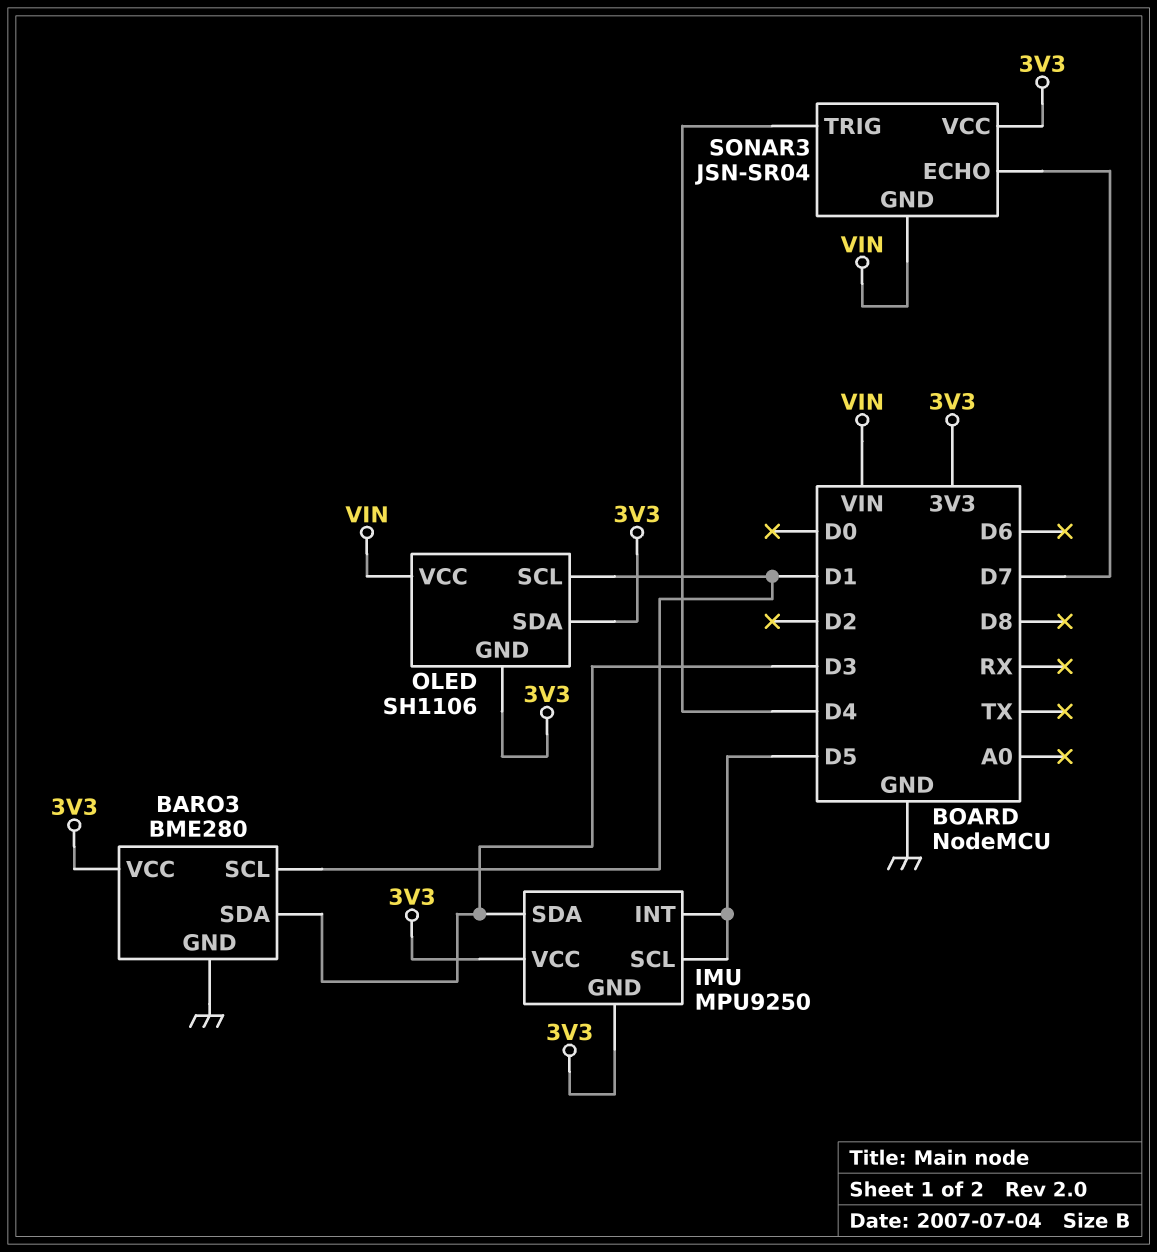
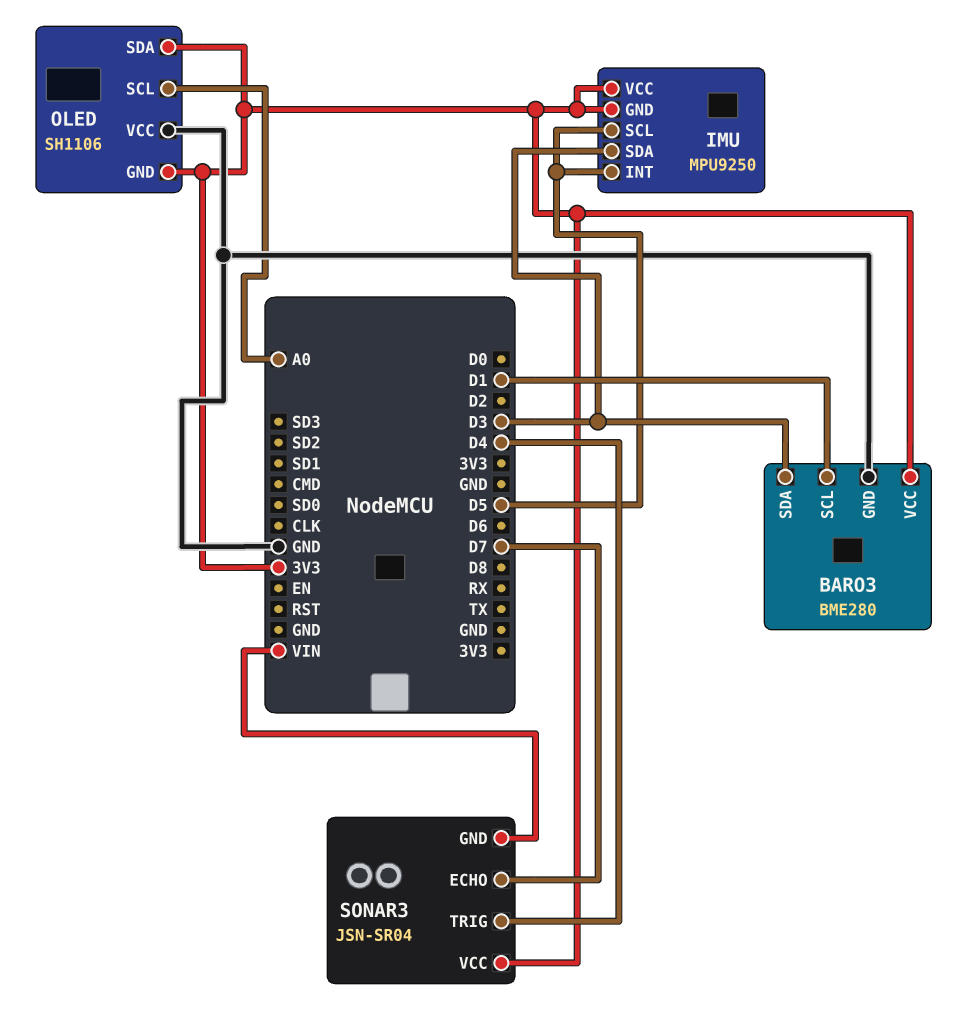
OLED pin SCL: D1 -> A0
OLED pin VCC: VIN -> GND

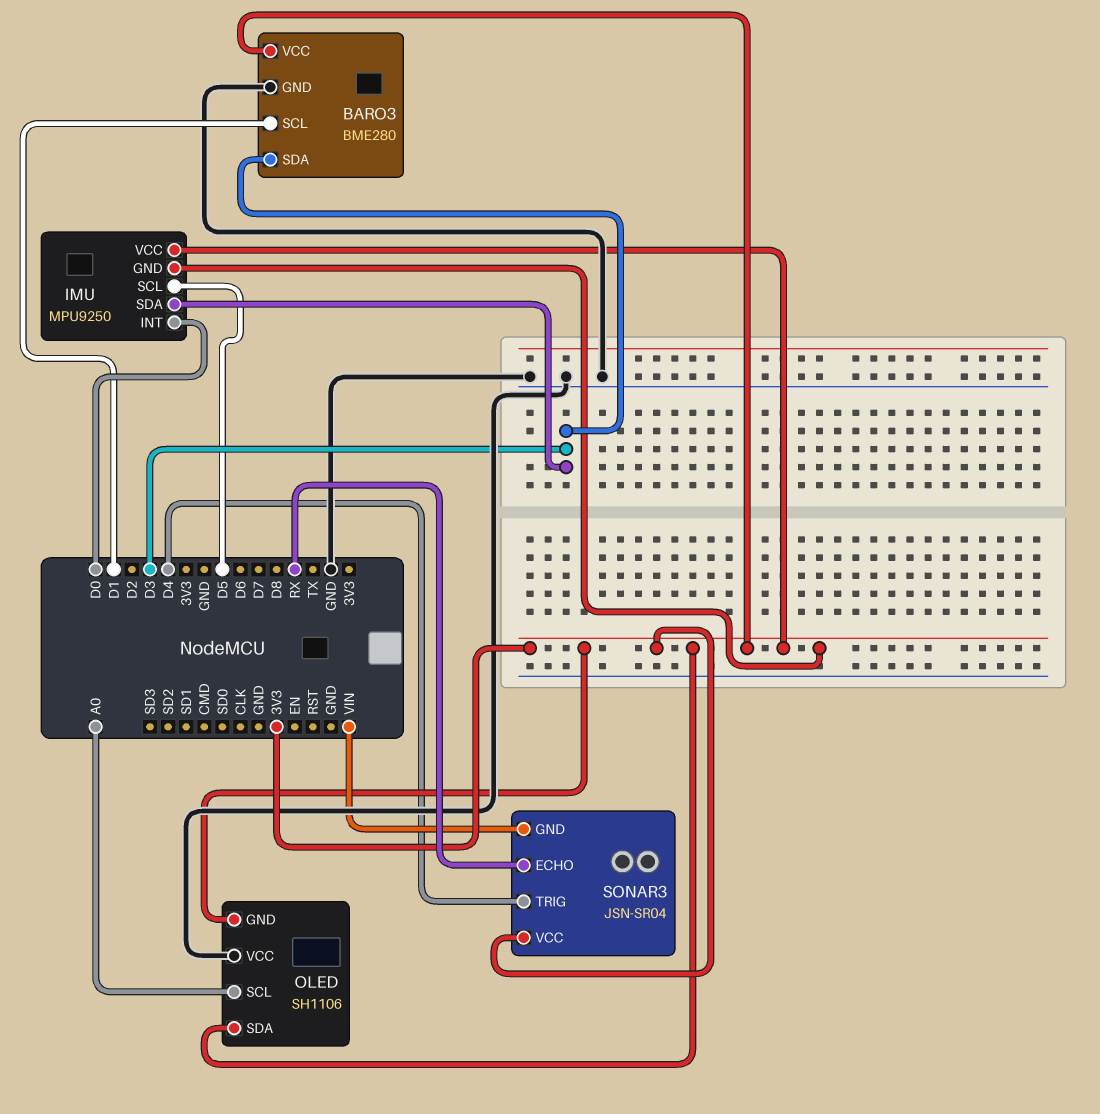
IMU pin INT: D5 -> D0
SONAR3 pin ECHO: D7 -> RX

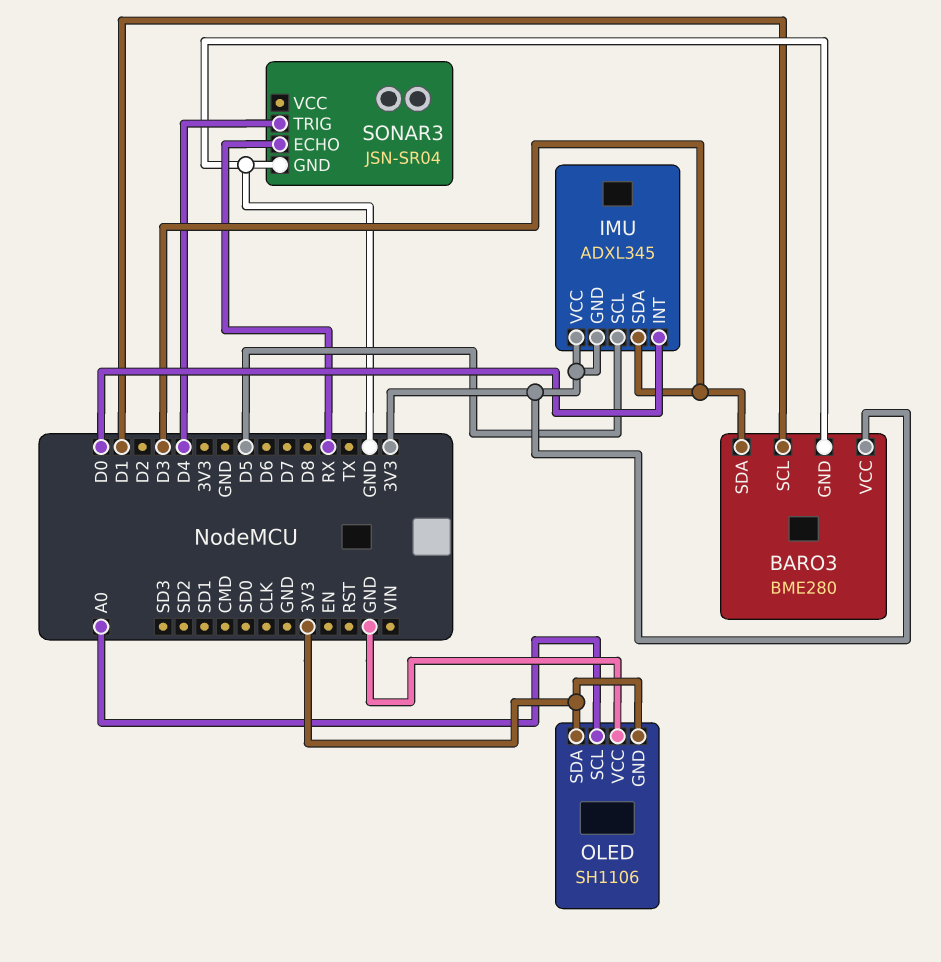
IMU: MPU9250 -> ADXL345
SONAR3 pin GND: VIN -> GND
SONAR3 pin VCC: 3V3 -> none

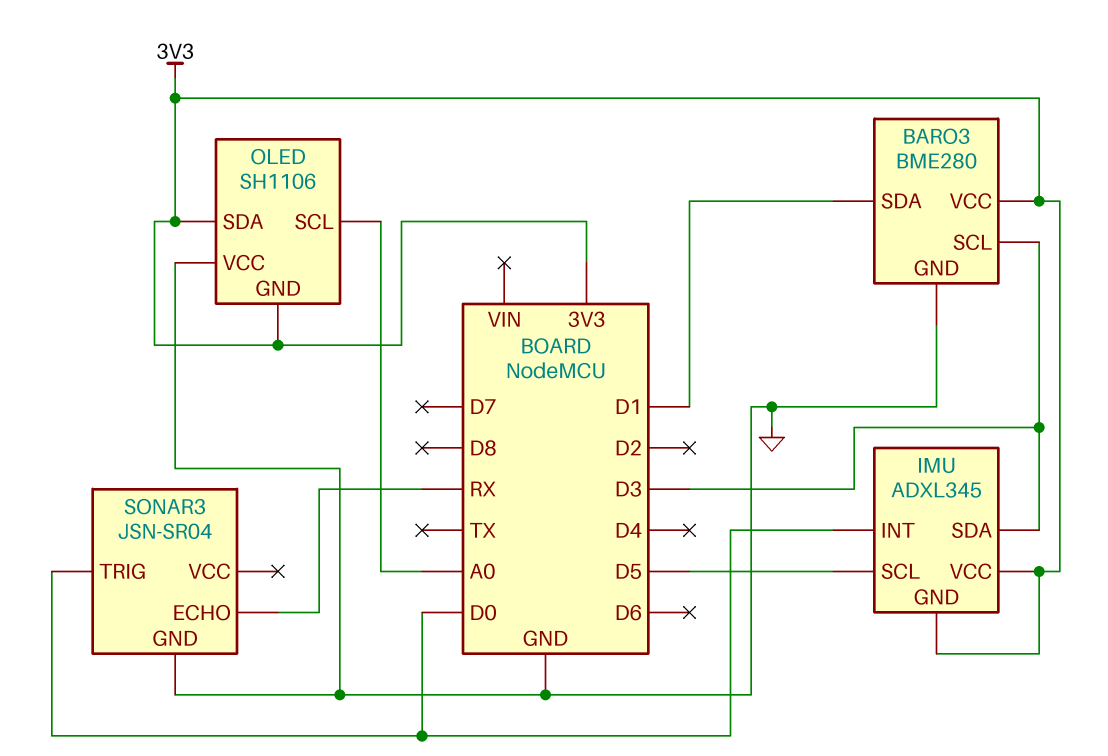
BARO3 pin SCL: D1 -> D3
BARO3 pin SDA: D3 -> D1
SONAR3 pin TRIG: D4 -> D0

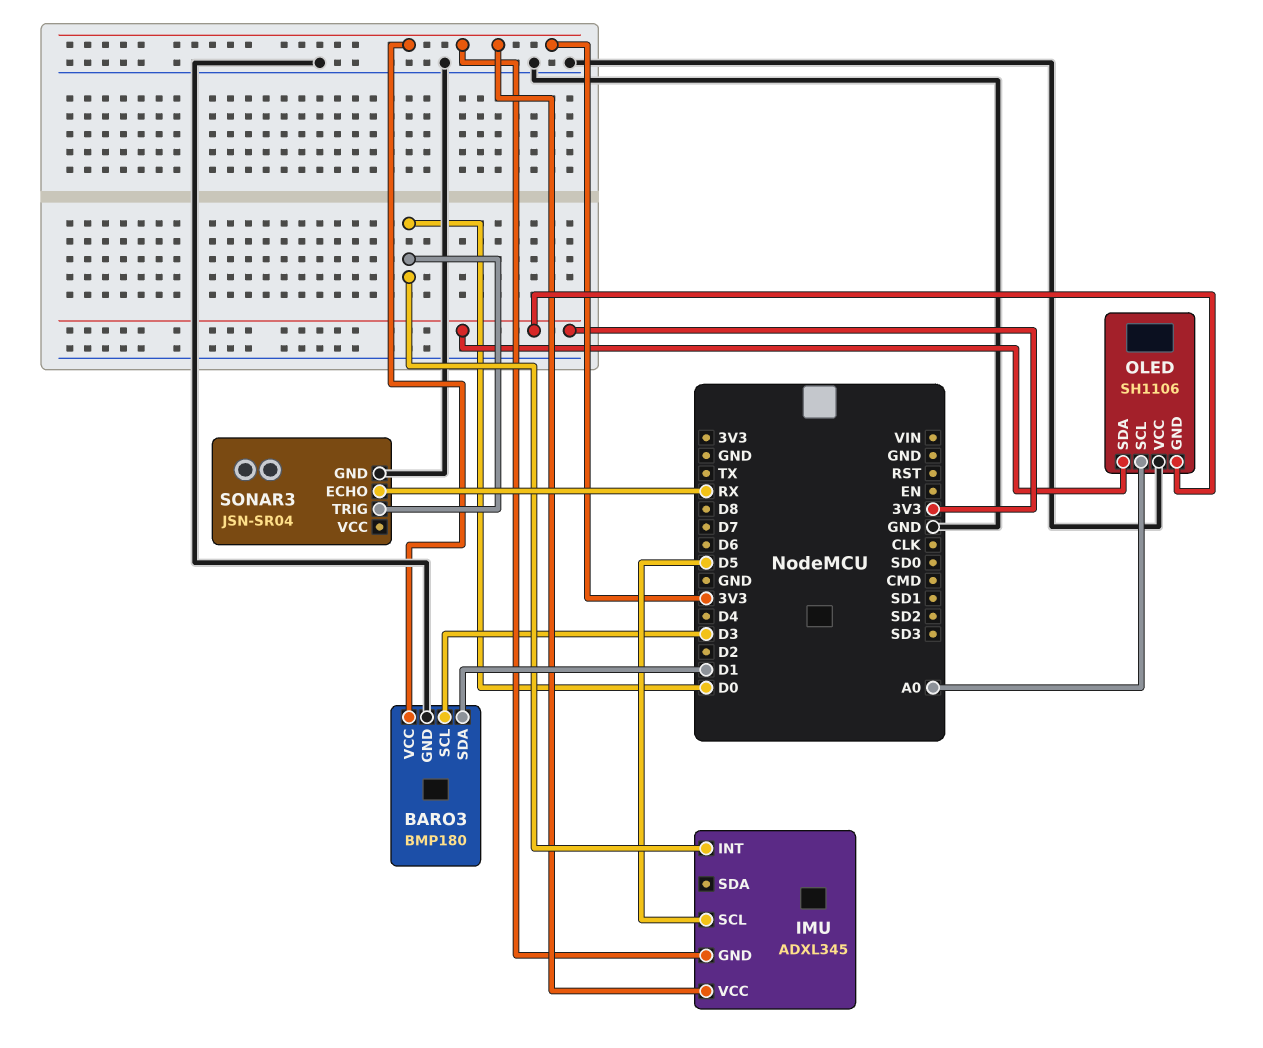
BARO3: BME280 -> BMP180
IMU pin SDA: D3 -> none

